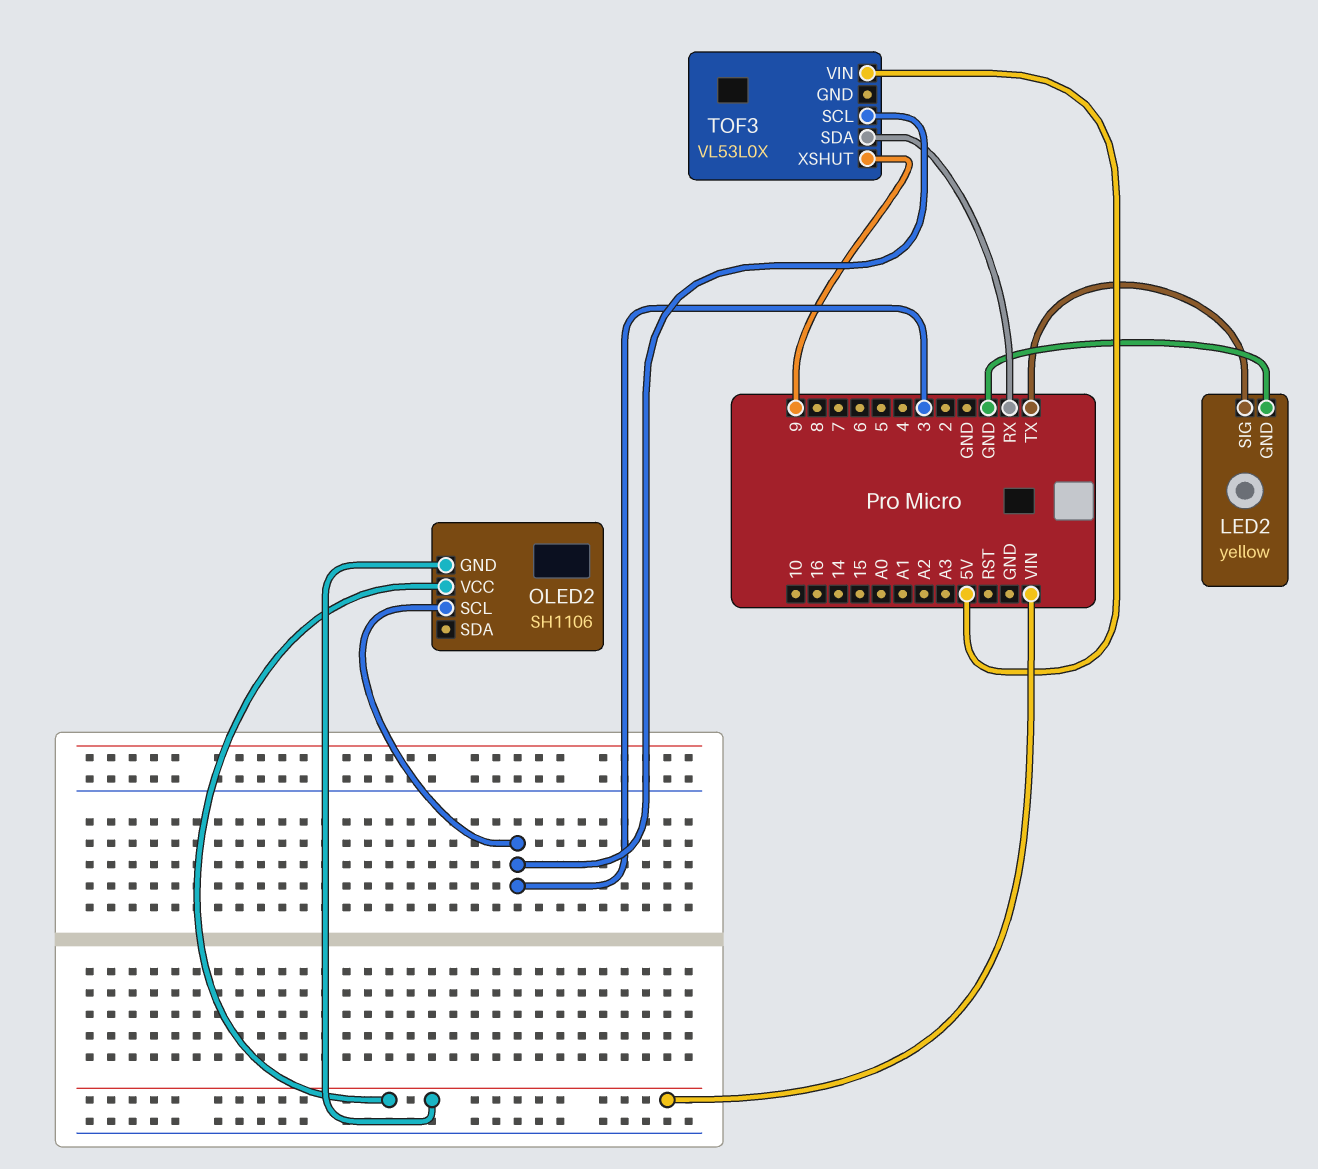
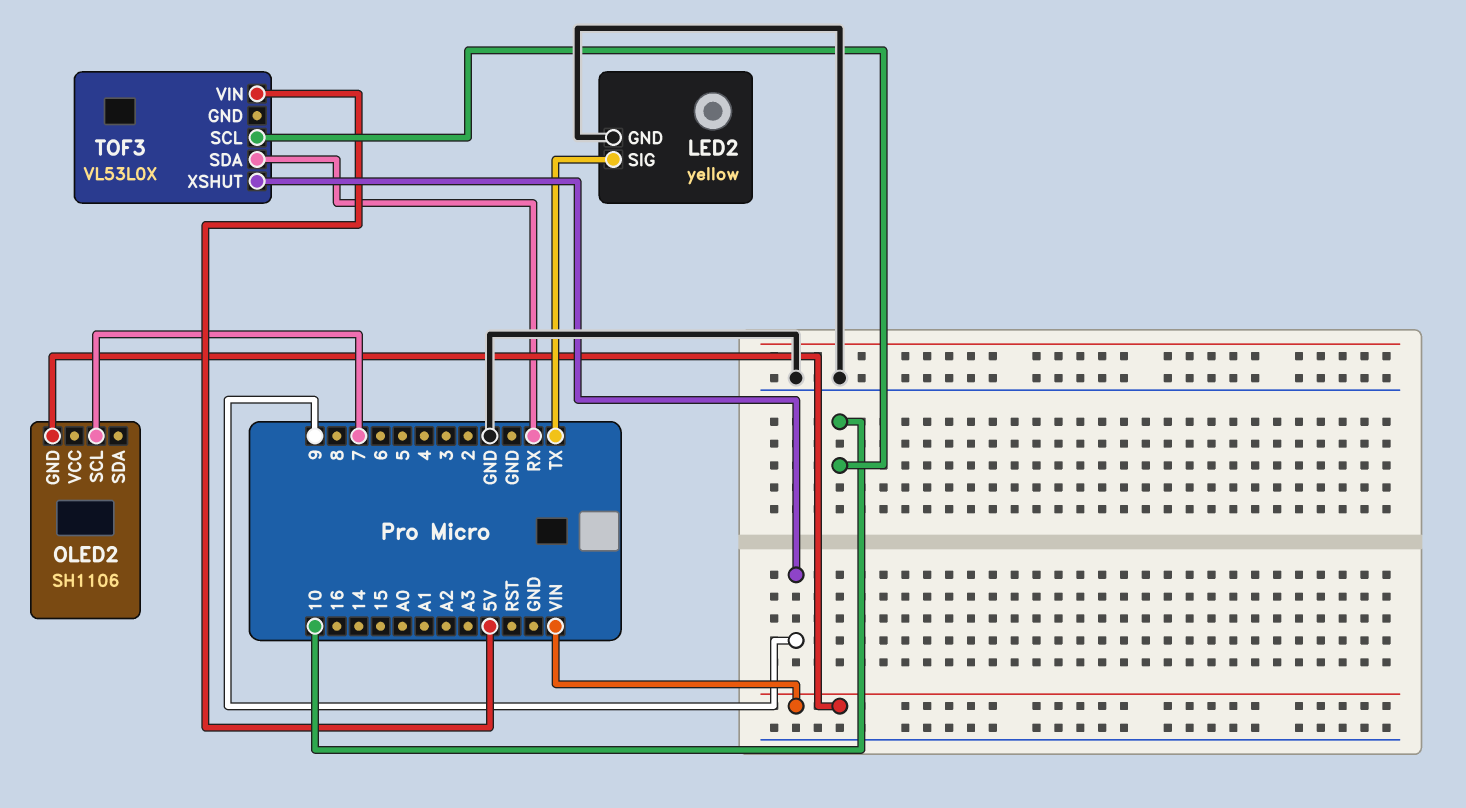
OLED2 pin SCL: 3 -> 7
OLED2 pin VCC: VIN -> none
TOF3 pin SCL: 3 -> 10

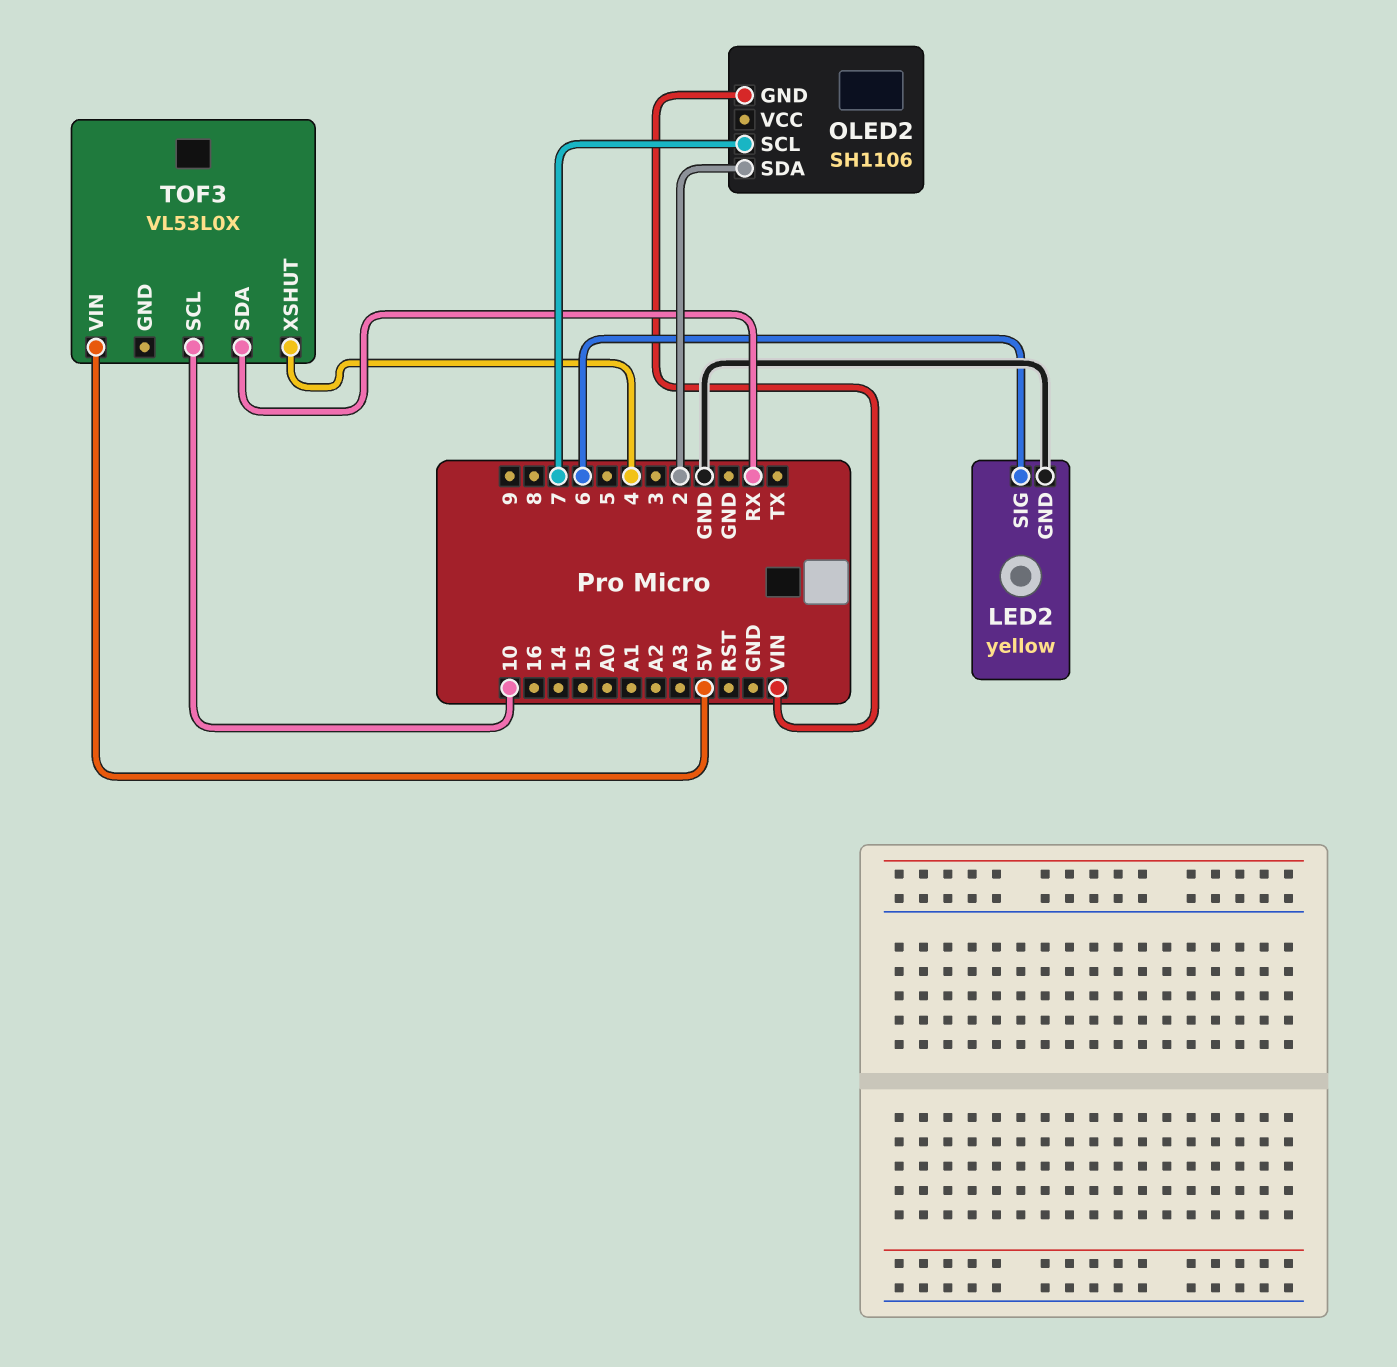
LED2 pin SIG: TX -> 6
OLED2 pin SDA: none -> 2
TOF3 pin XSHUT: 9 -> 4

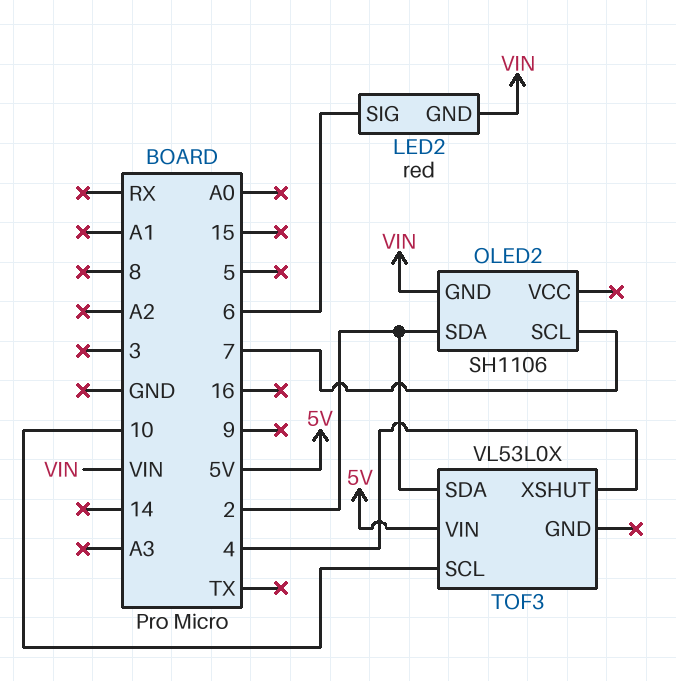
LED2: yellow -> red
LED2 pin GND: GND -> VIN
TOF3 pin SDA: RX -> 2

